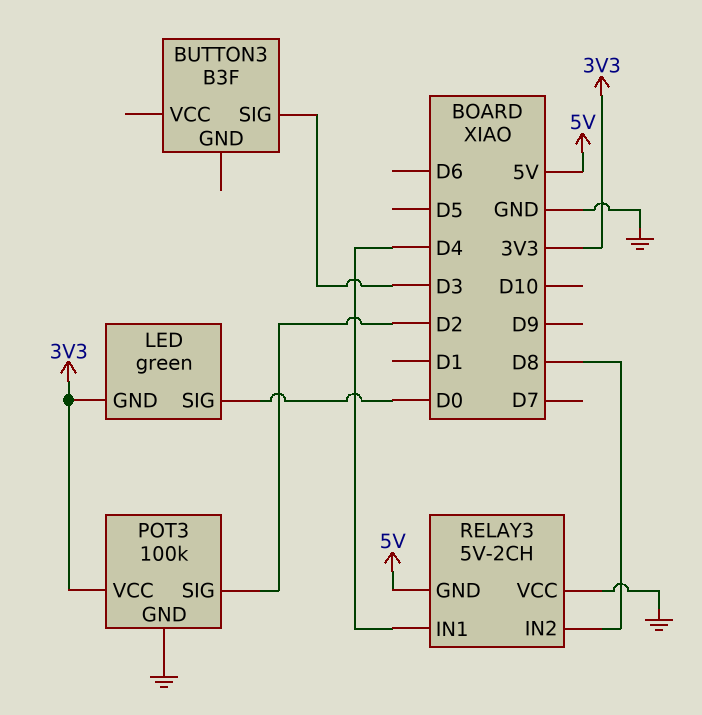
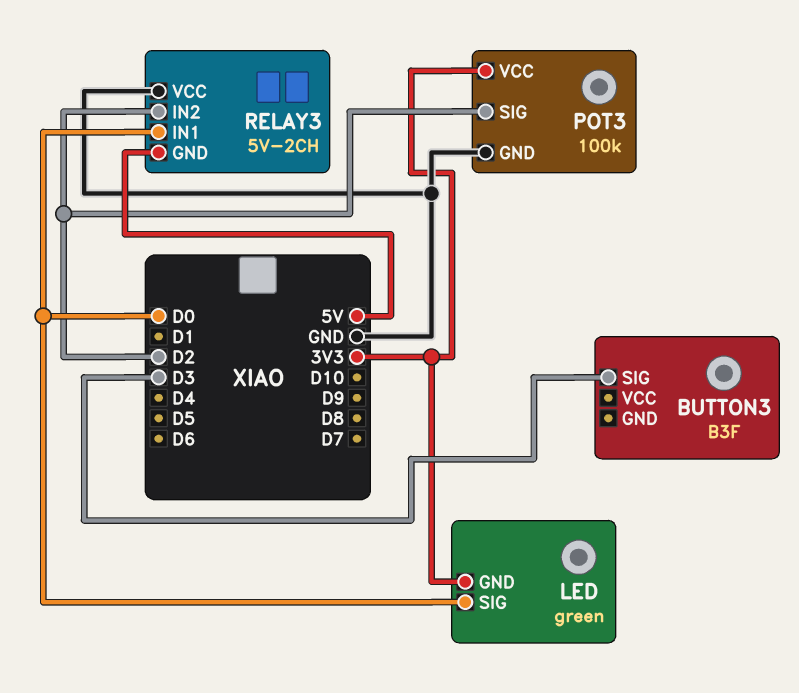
RELAY3 pin IN1: D4 -> D0
RELAY3 pin IN2: D8 -> D2

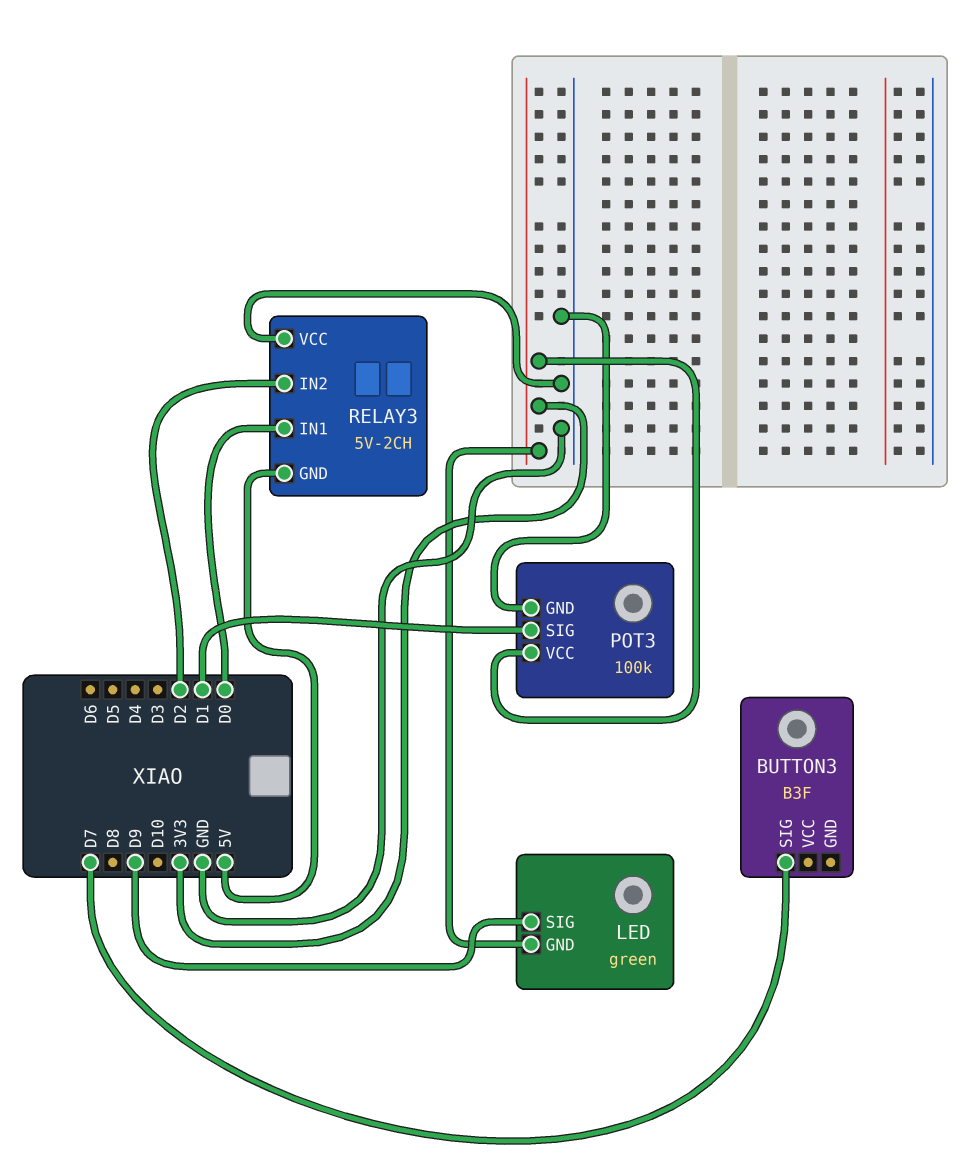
BUTTON3 pin SIG: D3 -> D7
LED pin SIG: D0 -> D9
POT3 pin SIG: D2 -> D1

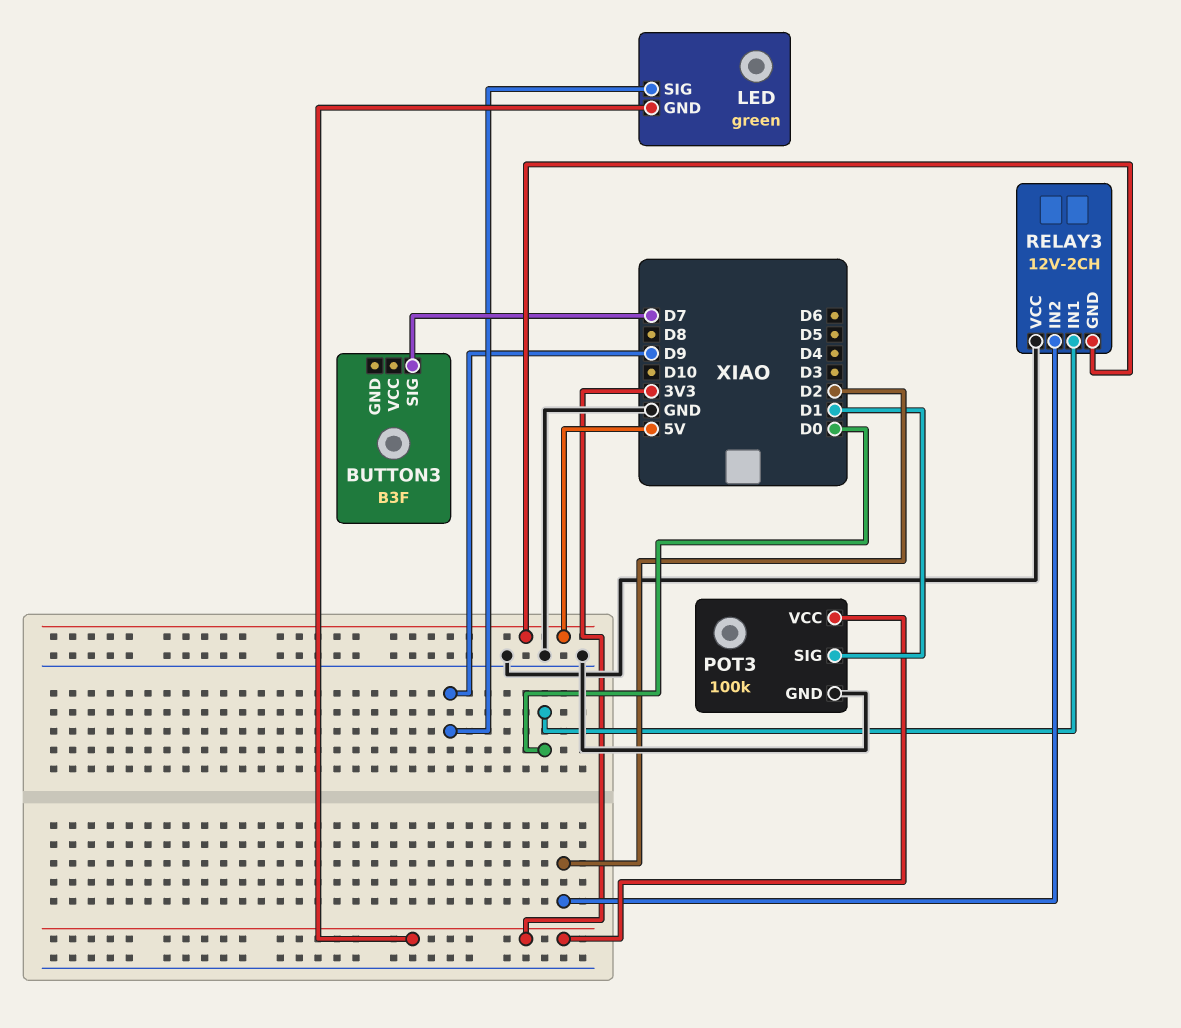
RELAY3: 5V-2CH -> 12V-2CH

